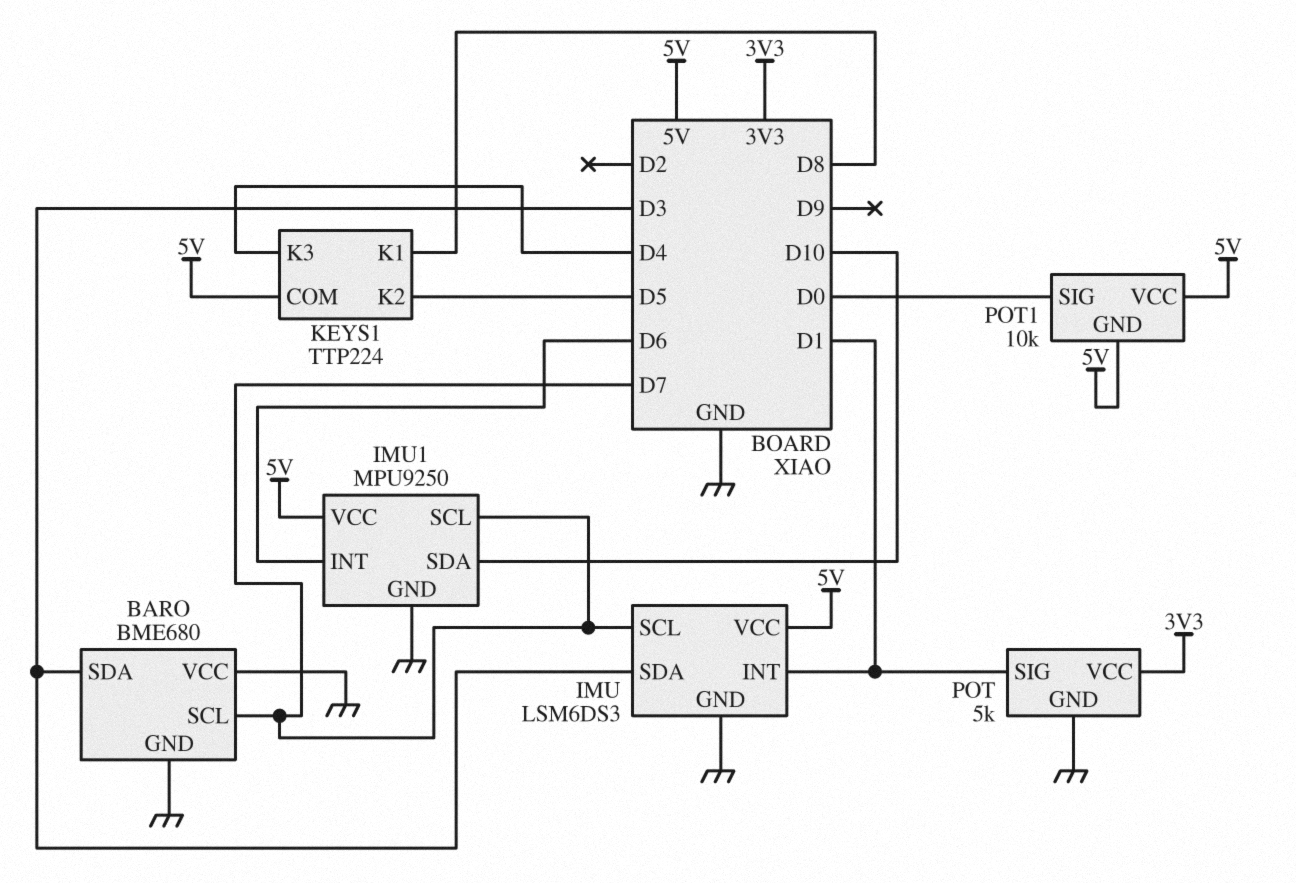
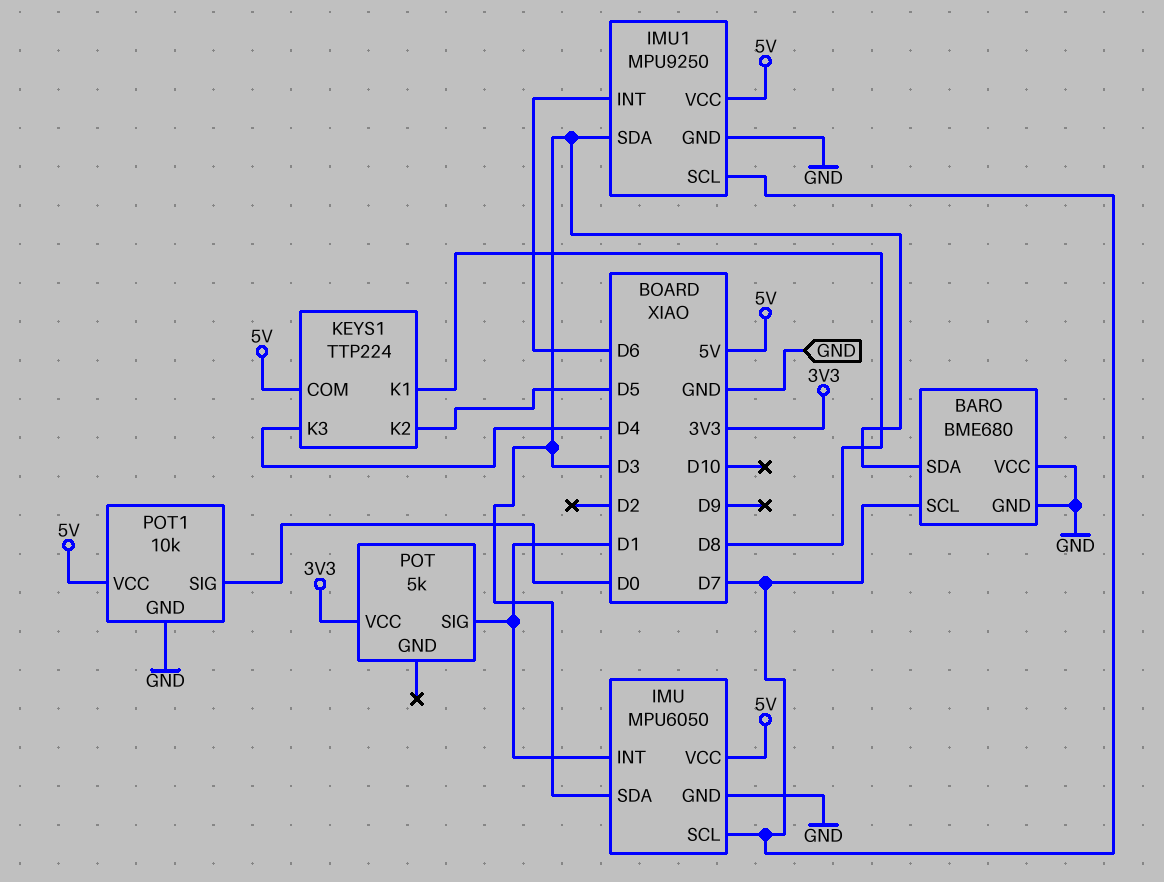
IMU: LSM6DS3 -> MPU6050
IMU1 pin SDA: D10 -> D3
POT pin GND: GND -> none
POT1 pin GND: 5V -> GND

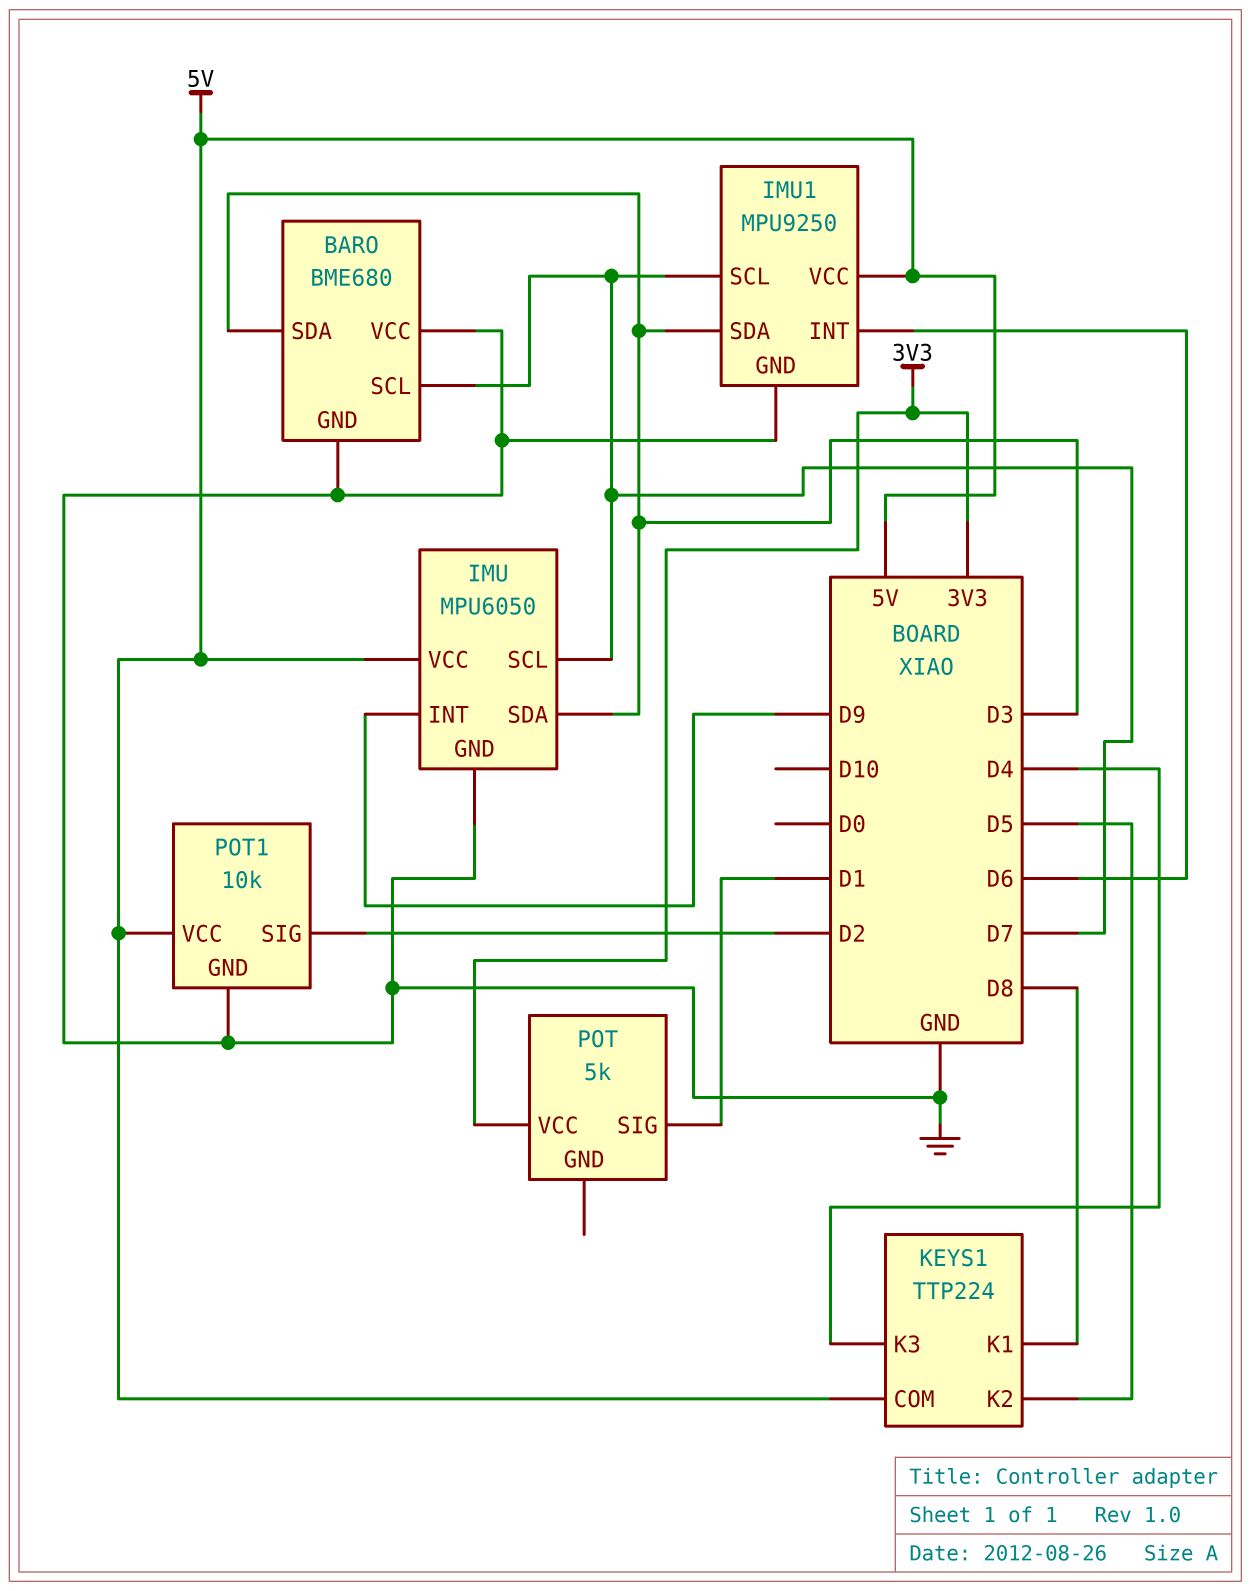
IMU pin INT: D1 -> D9
POT1 pin SIG: D0 -> D2

